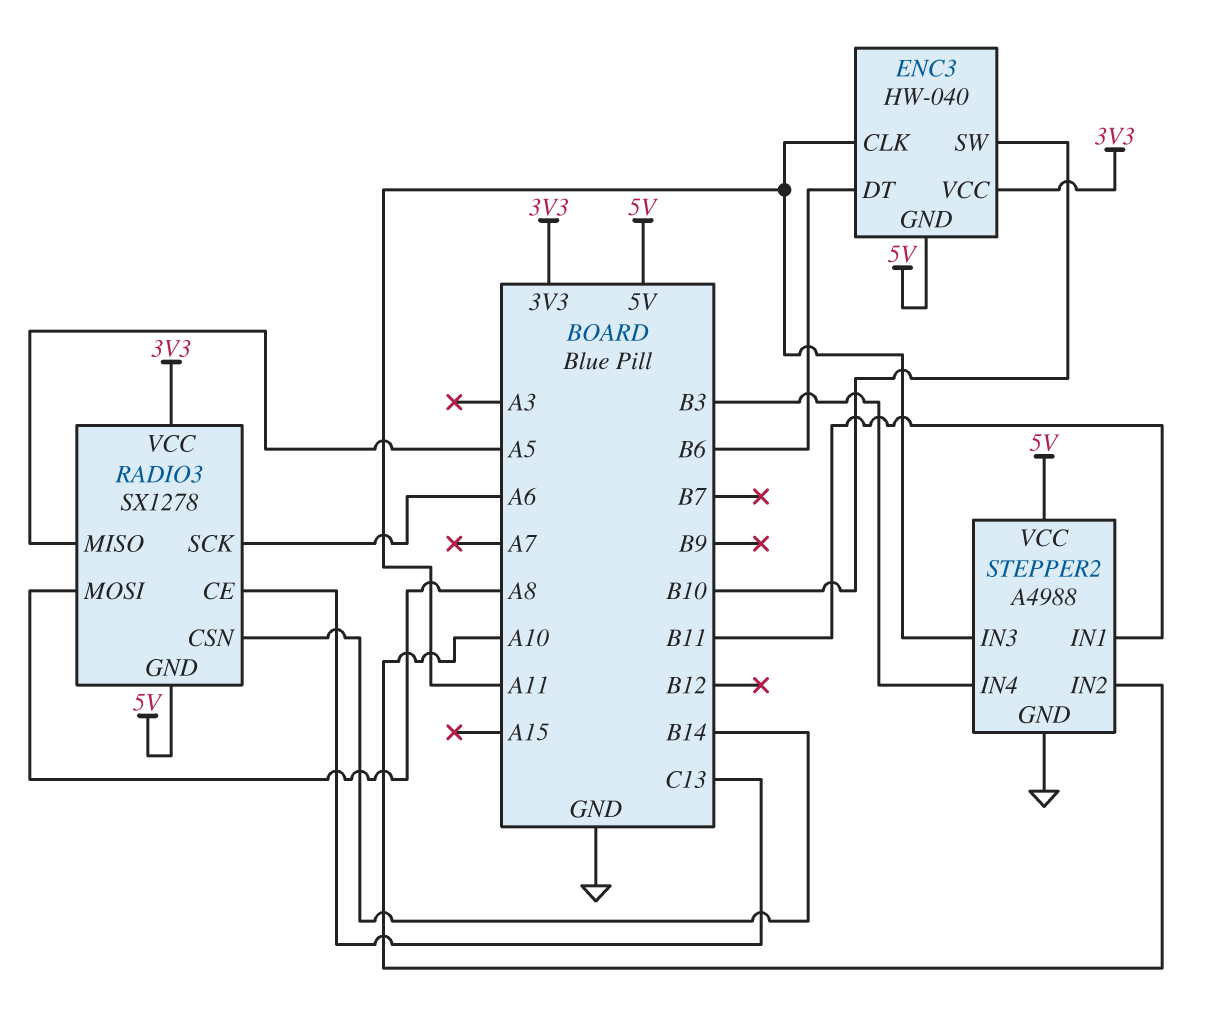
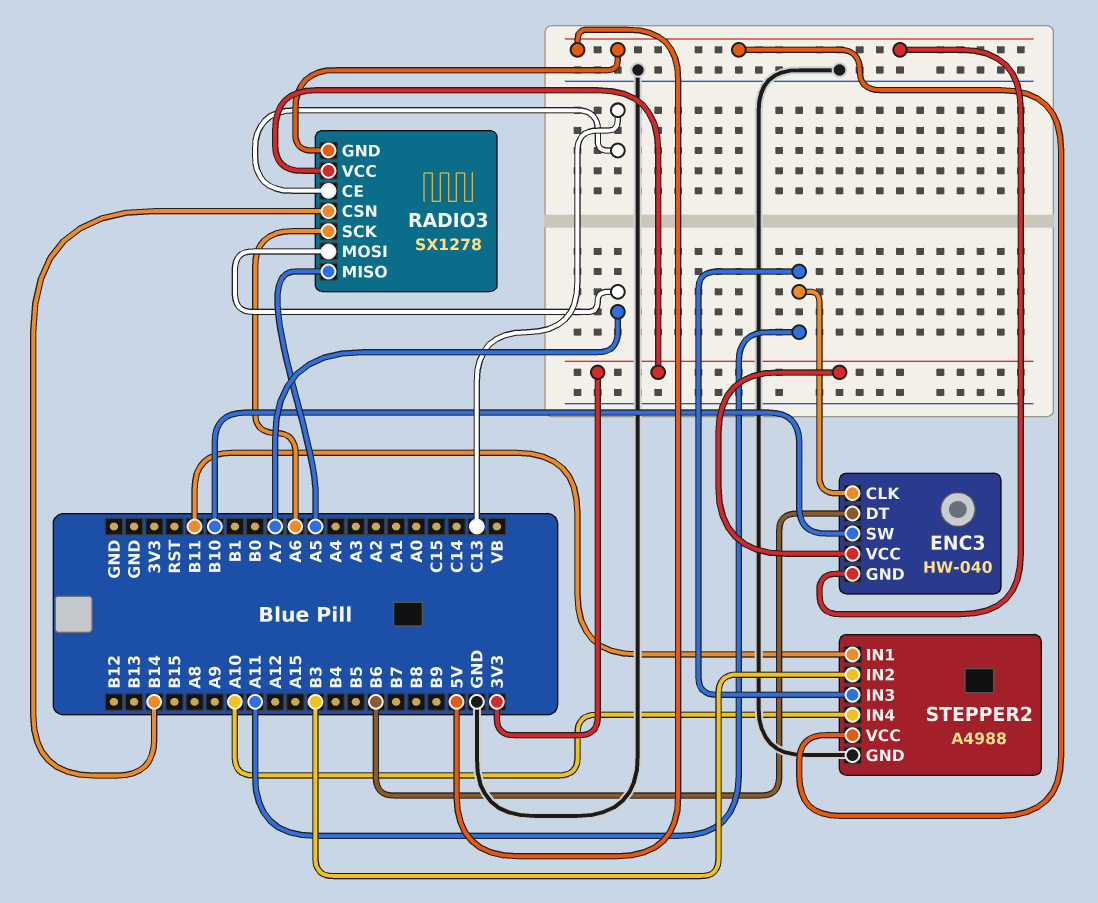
RADIO3 pin MOSI: A8 -> A7
STEPPER2 pin IN2: A10 -> B3
STEPPER2 pin IN4: B3 -> A10

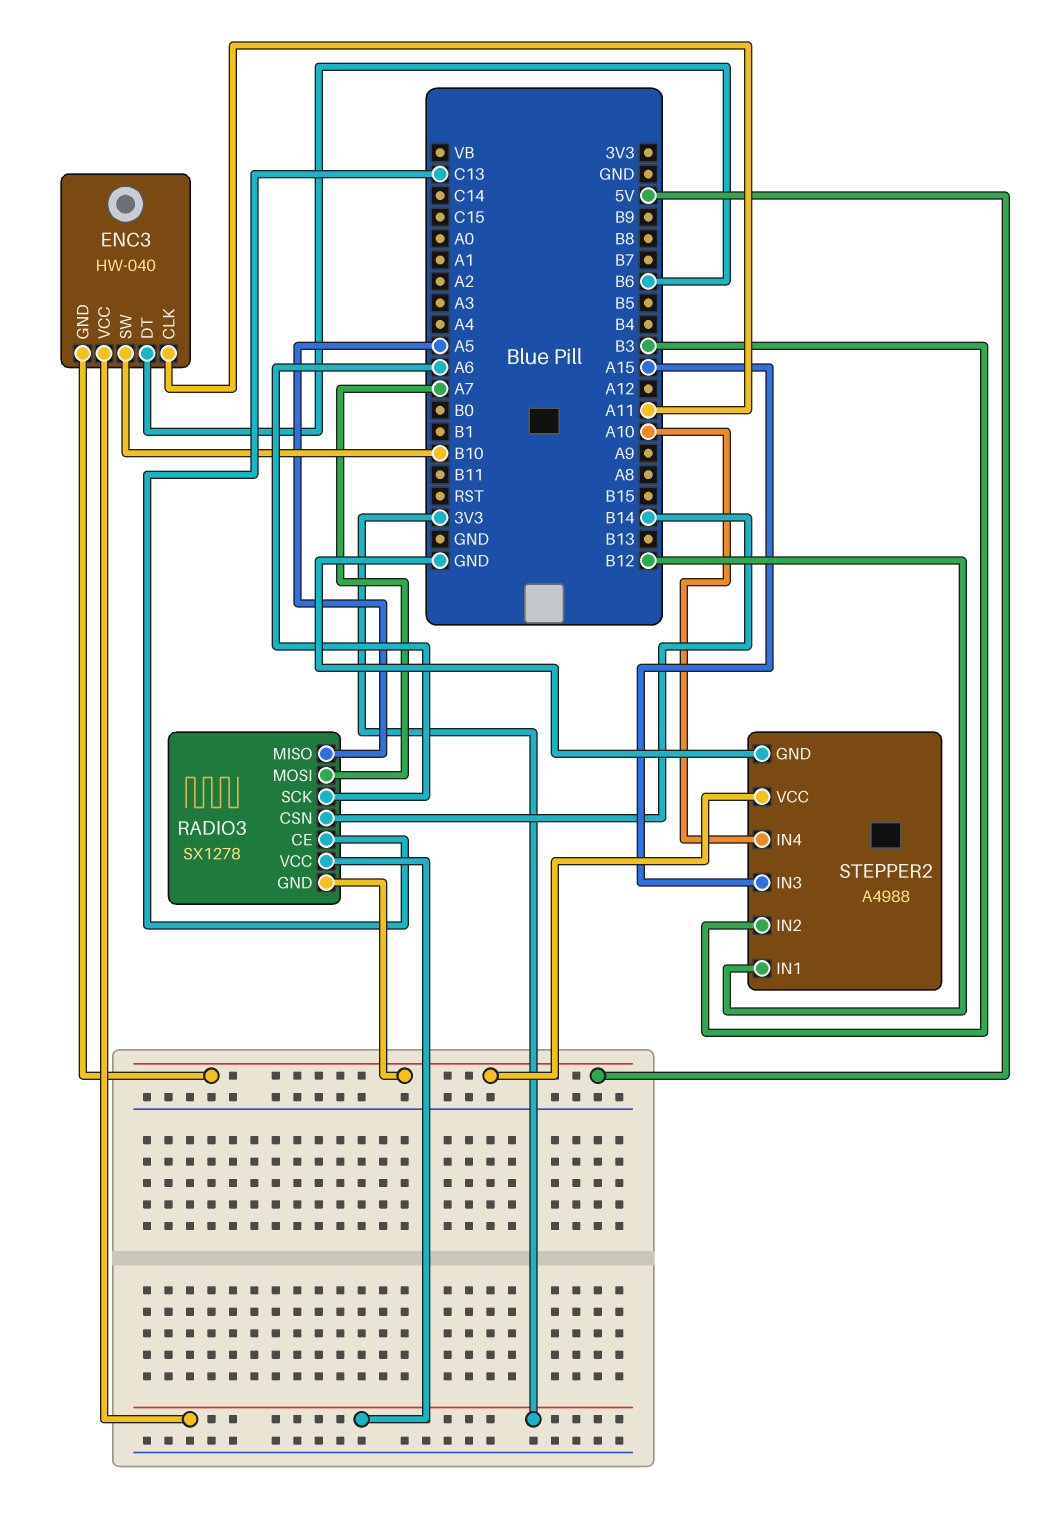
STEPPER2 pin IN1: B11 -> B12
STEPPER2 pin IN3: A11 -> A15

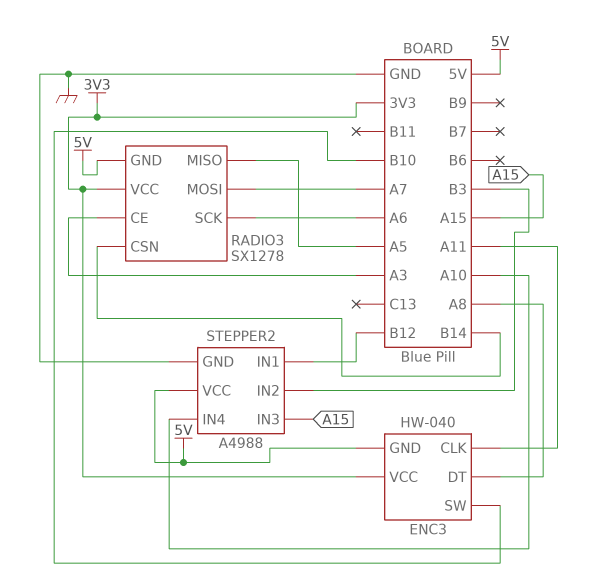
ENC3 pin DT: B6 -> A8
RADIO3 pin CE: C13 -> A3

